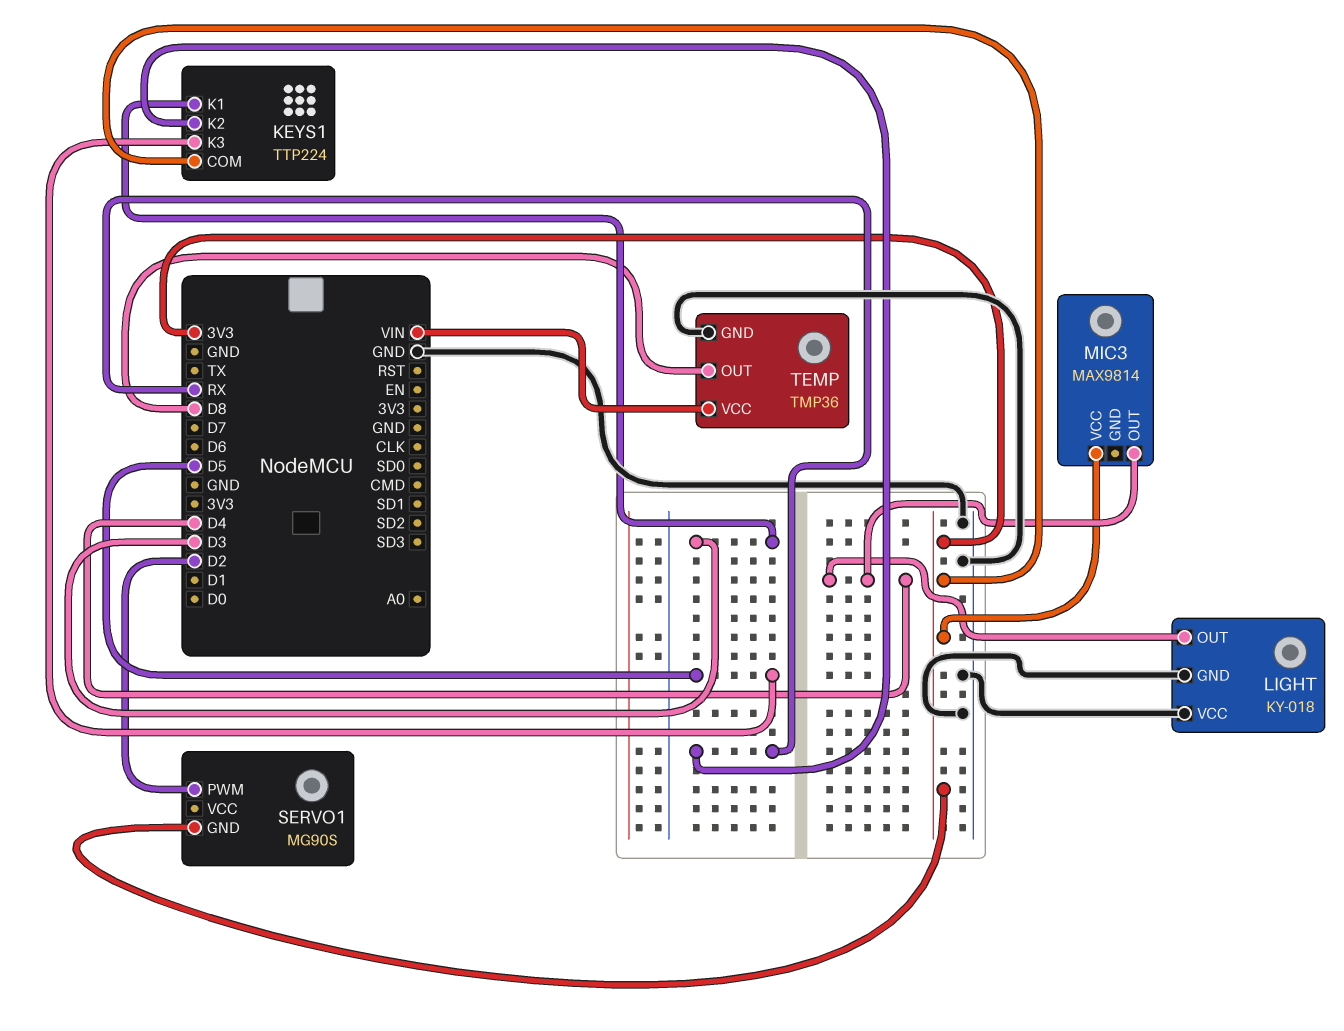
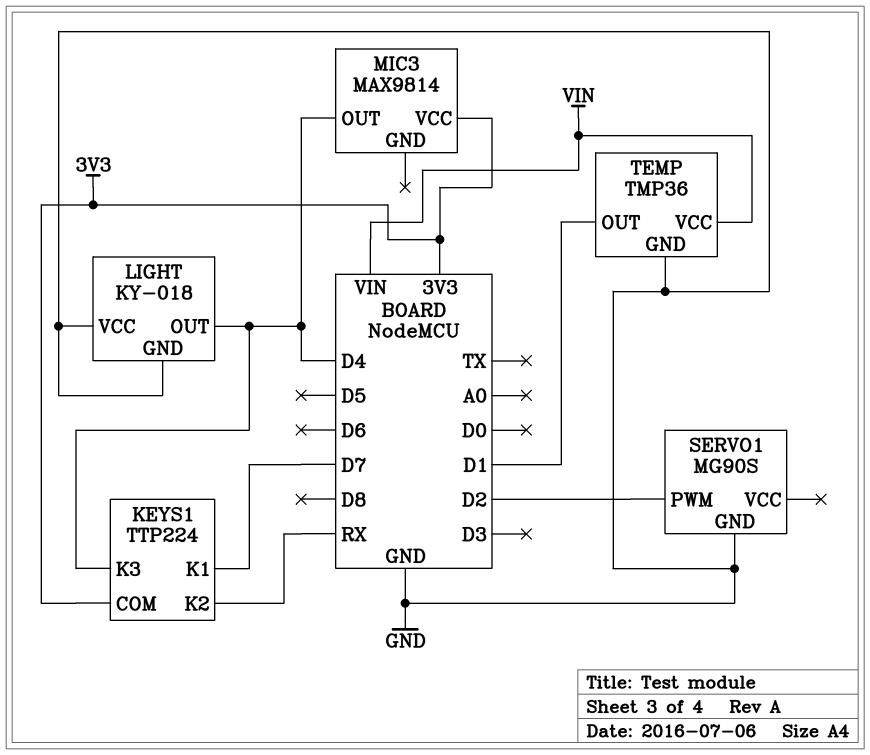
KEYS1 pin K1: D3 -> D7
KEYS1 pin K3: D5 -> D4
SERVO1 pin GND: 3V3 -> GND
TEMP pin OUT: D8 -> D1

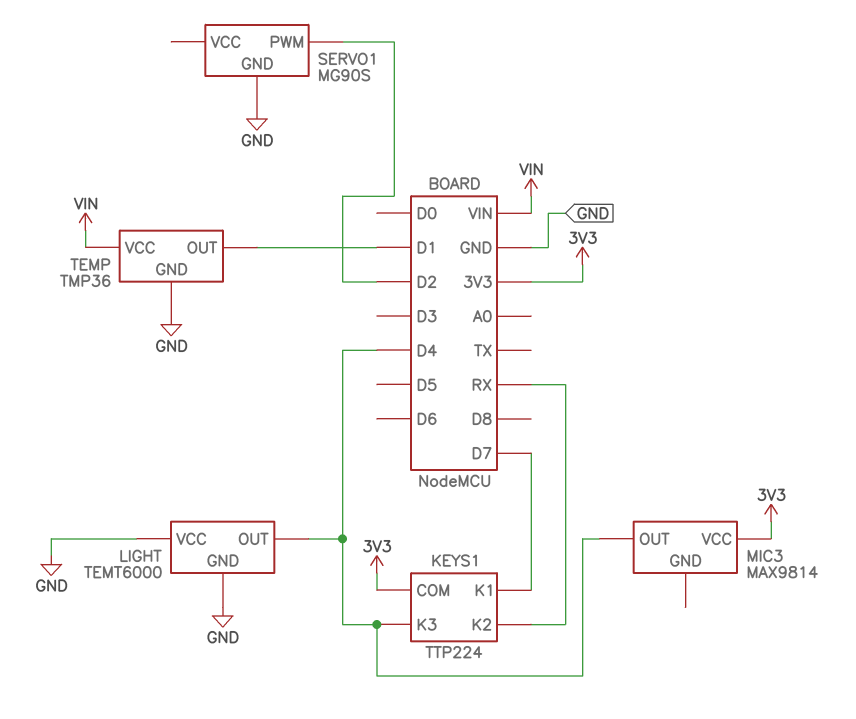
LIGHT: KY-018 -> TEMT6000

